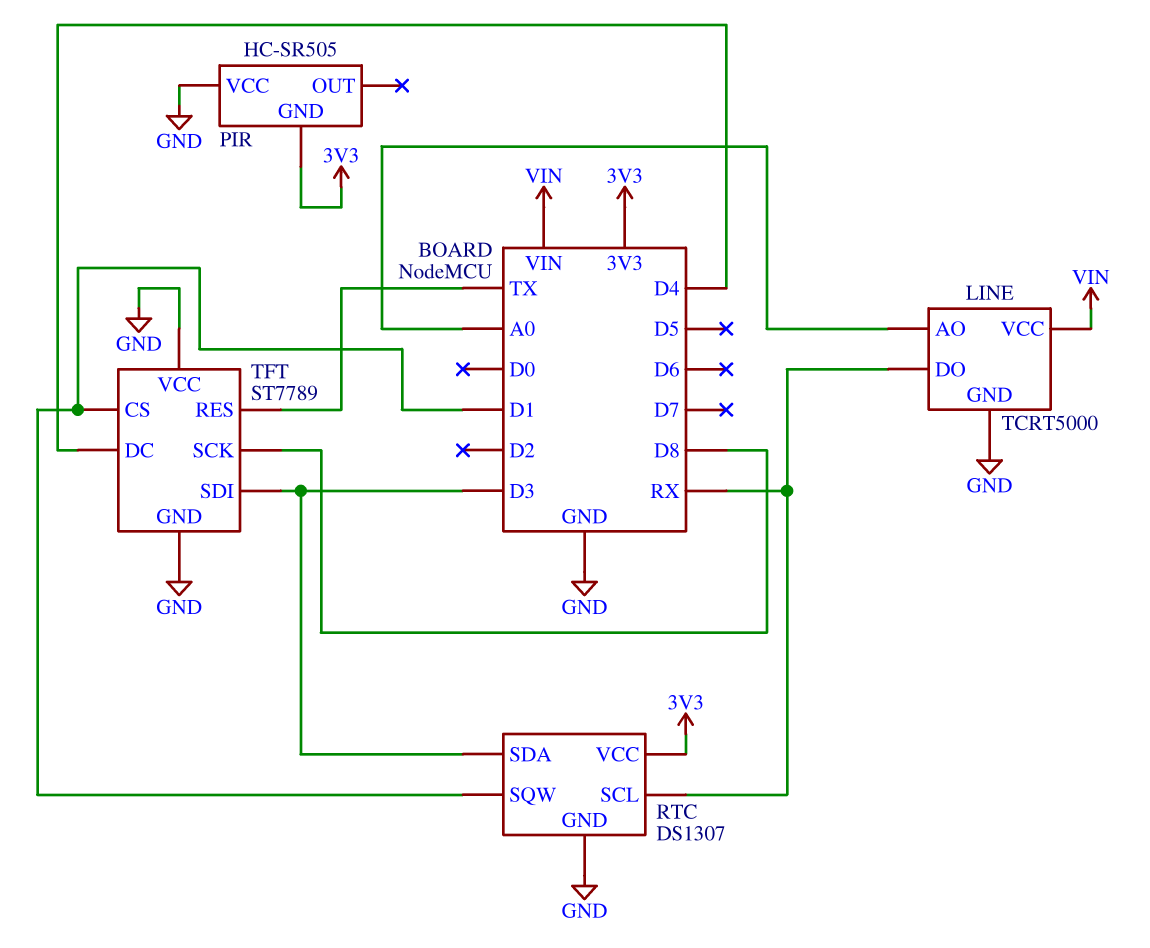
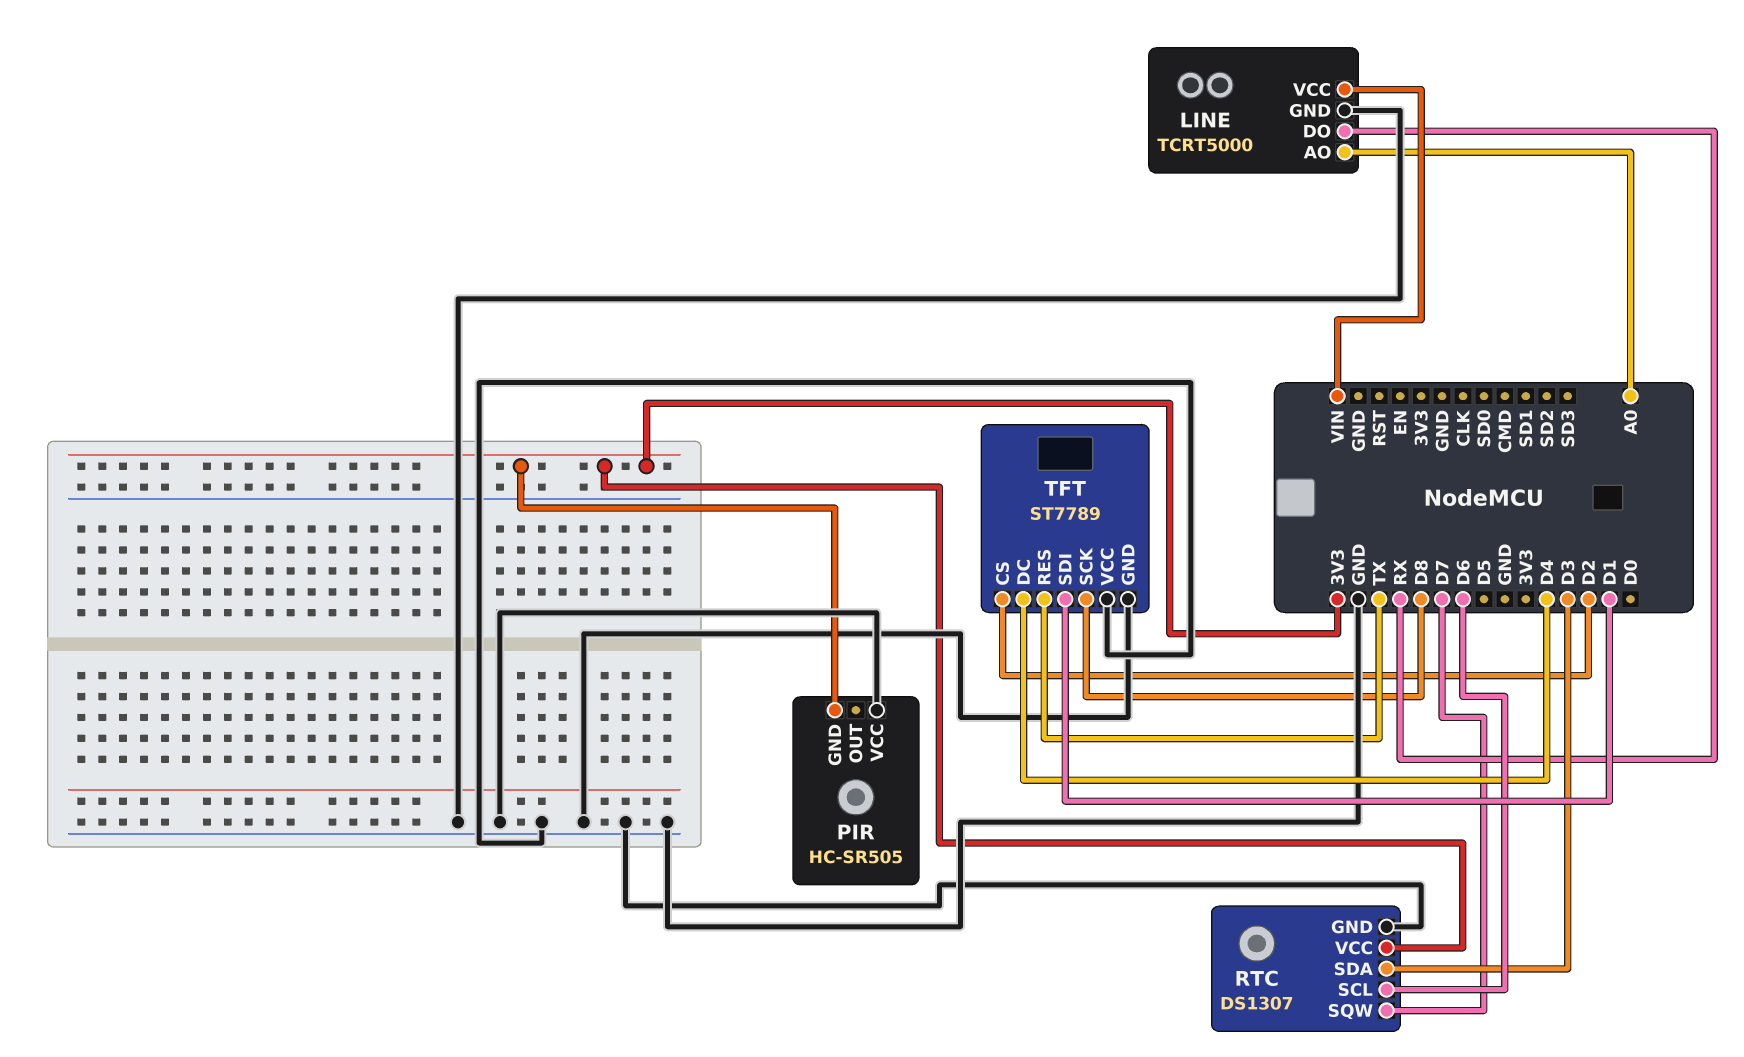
RTC pin SCL: RX -> D6
RTC pin SQW: D1 -> D7
TFT pin CS: D1 -> D2
TFT pin SDI: D3 -> D1

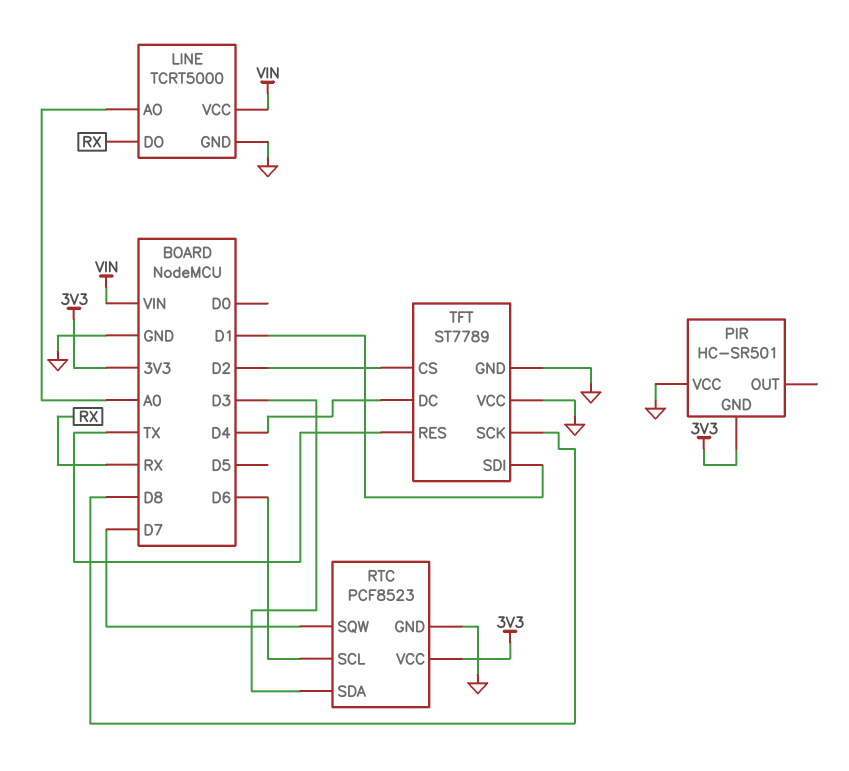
PIR: HC-SR505 -> HC-SR501
RTC: DS1307 -> PCF8523

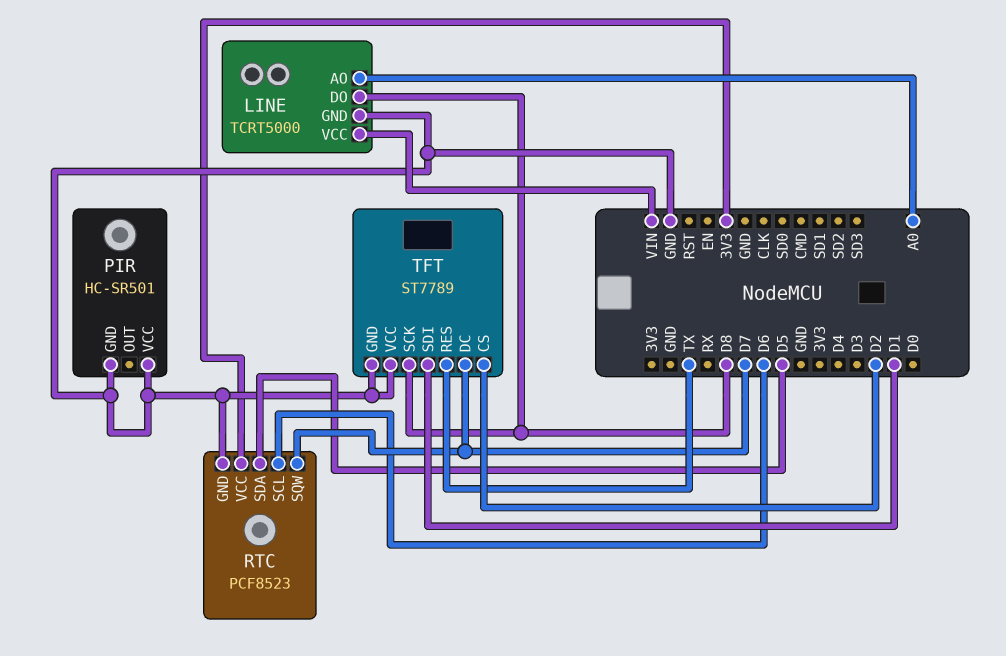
LINE pin DO: RX -> D8
PIR pin GND: 3V3 -> GND
RTC pin SDA: D3 -> D5
TFT pin DC: D4 -> D7

